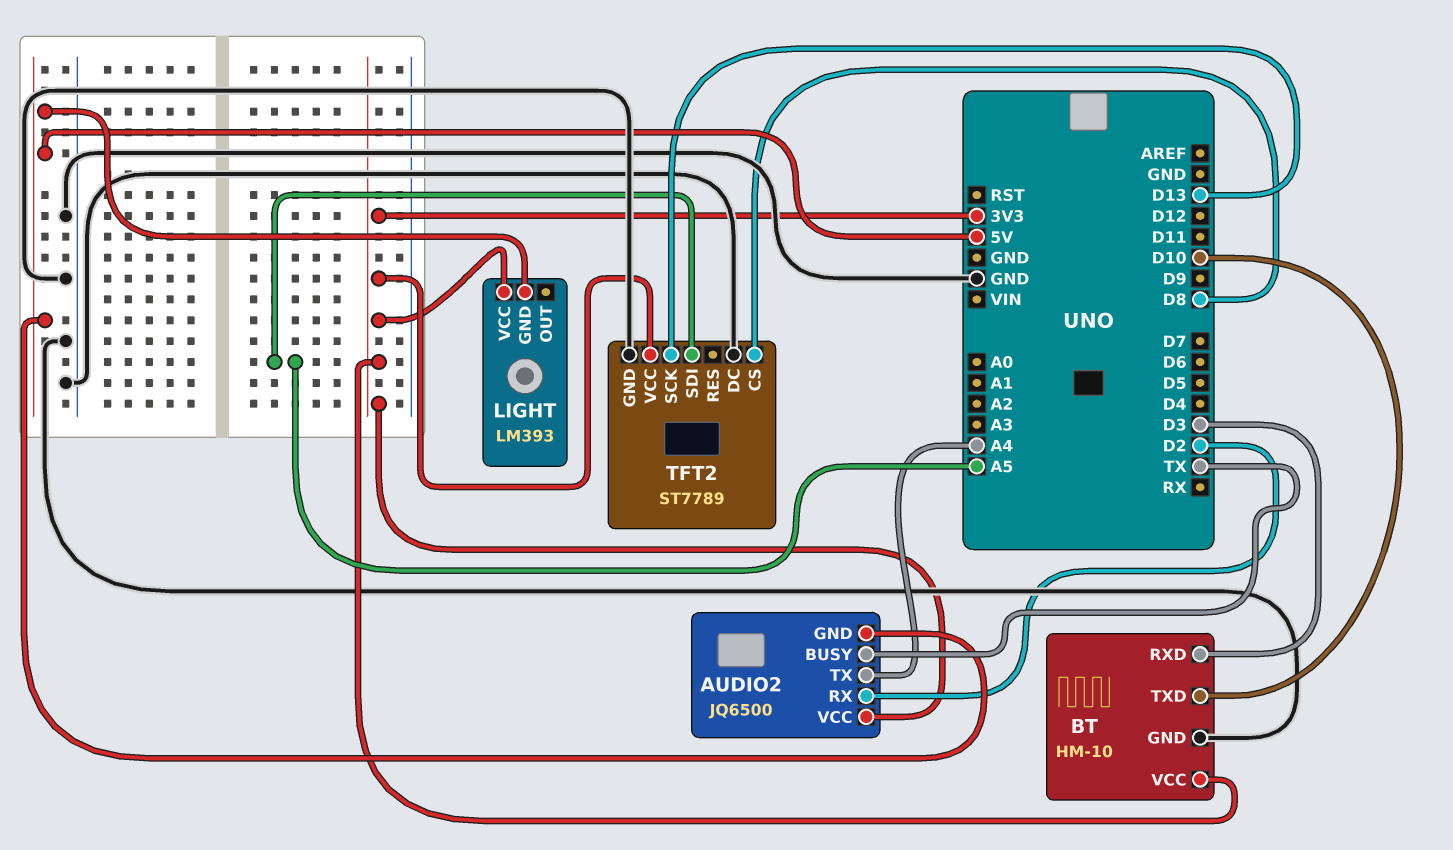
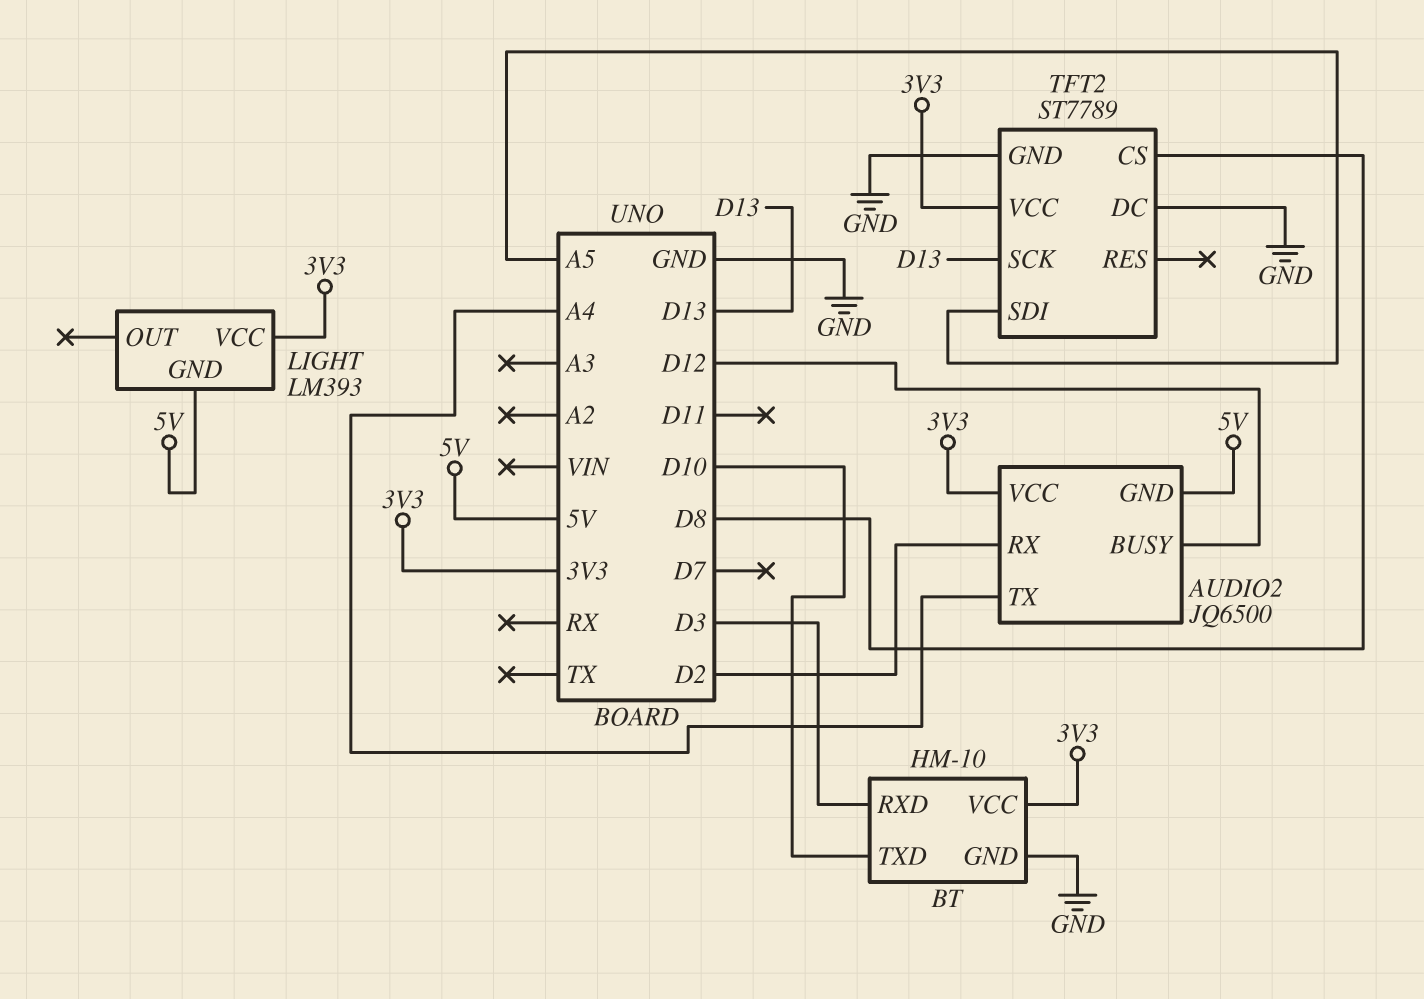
AUDIO2 pin BUSY: TX -> D12

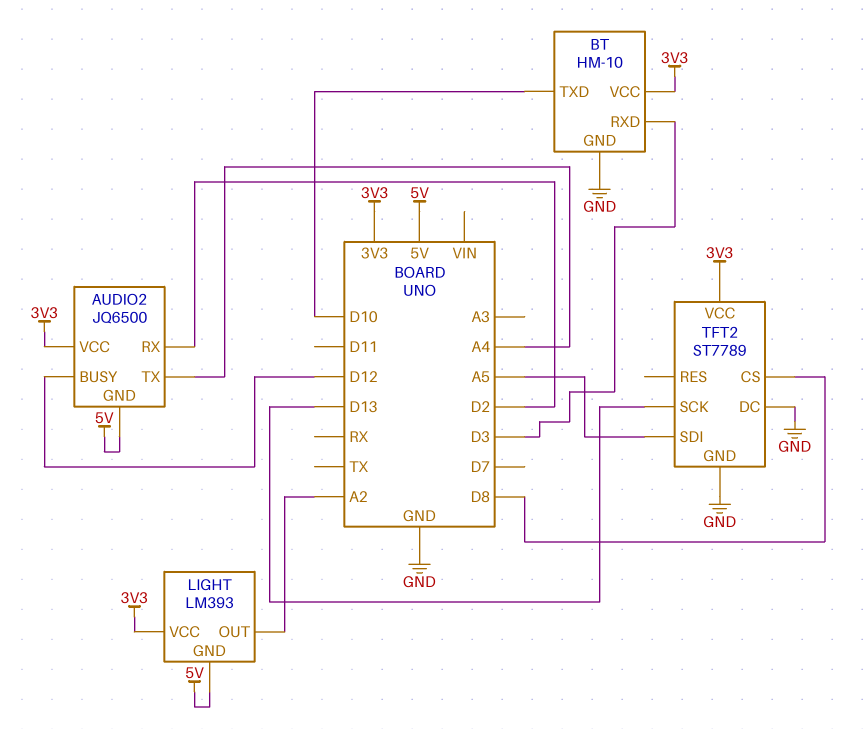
LIGHT pin OUT: none -> A2

